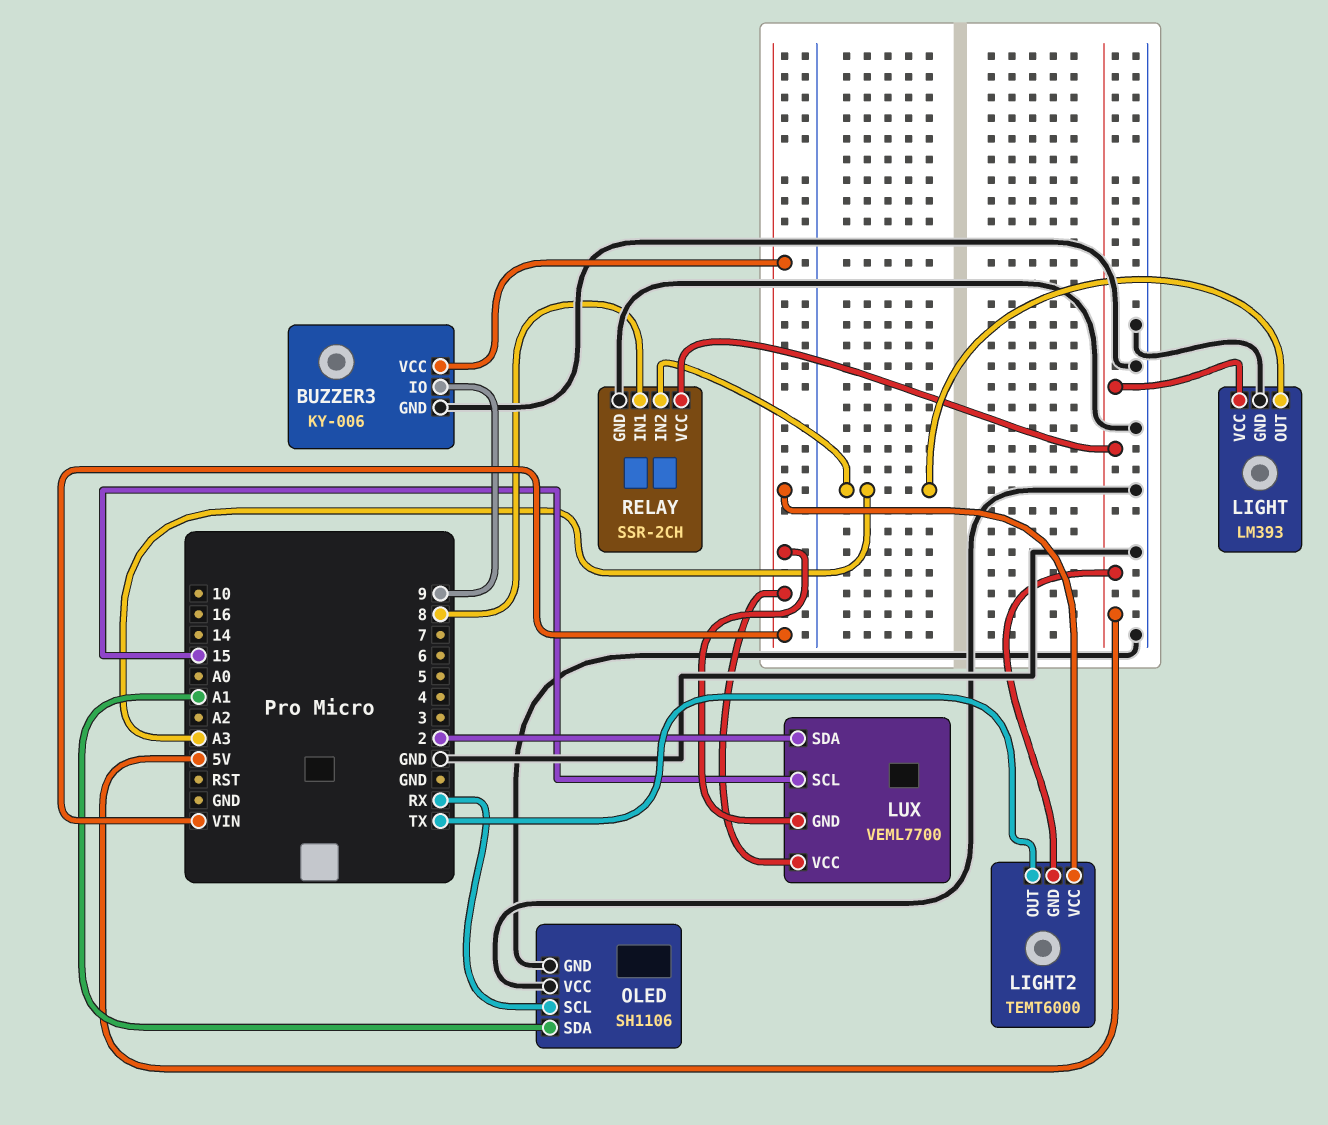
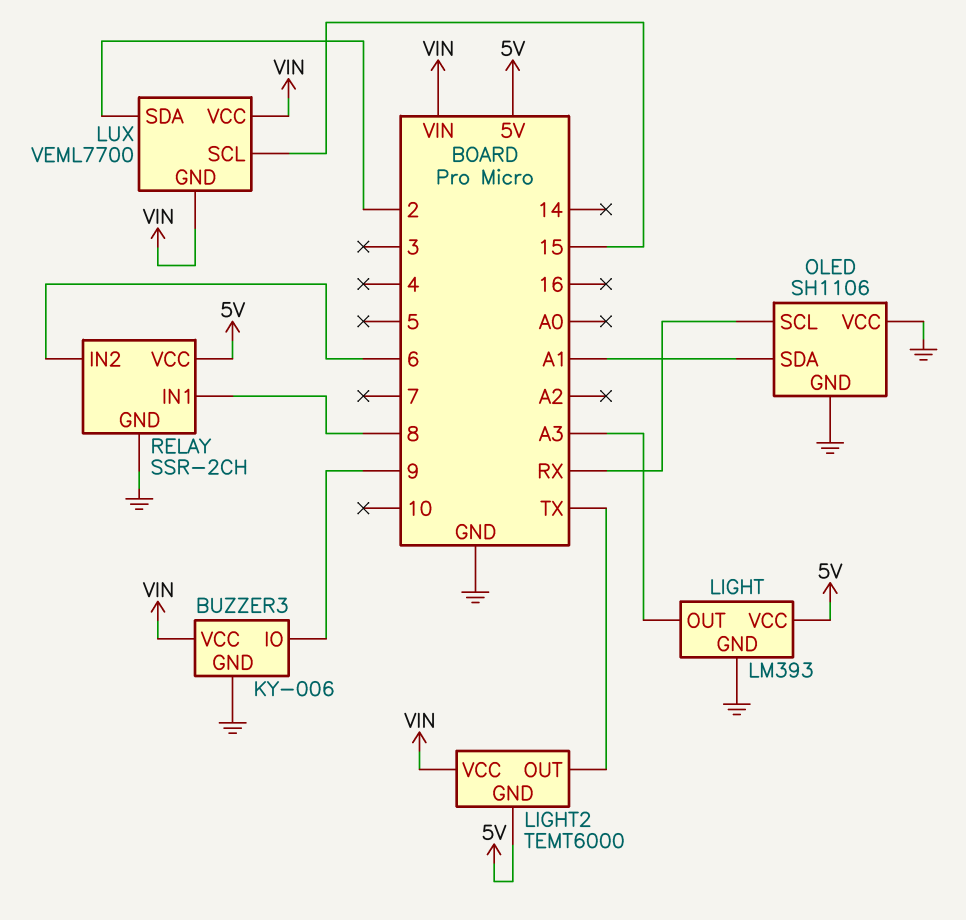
RELAY pin IN2: A3 -> 6

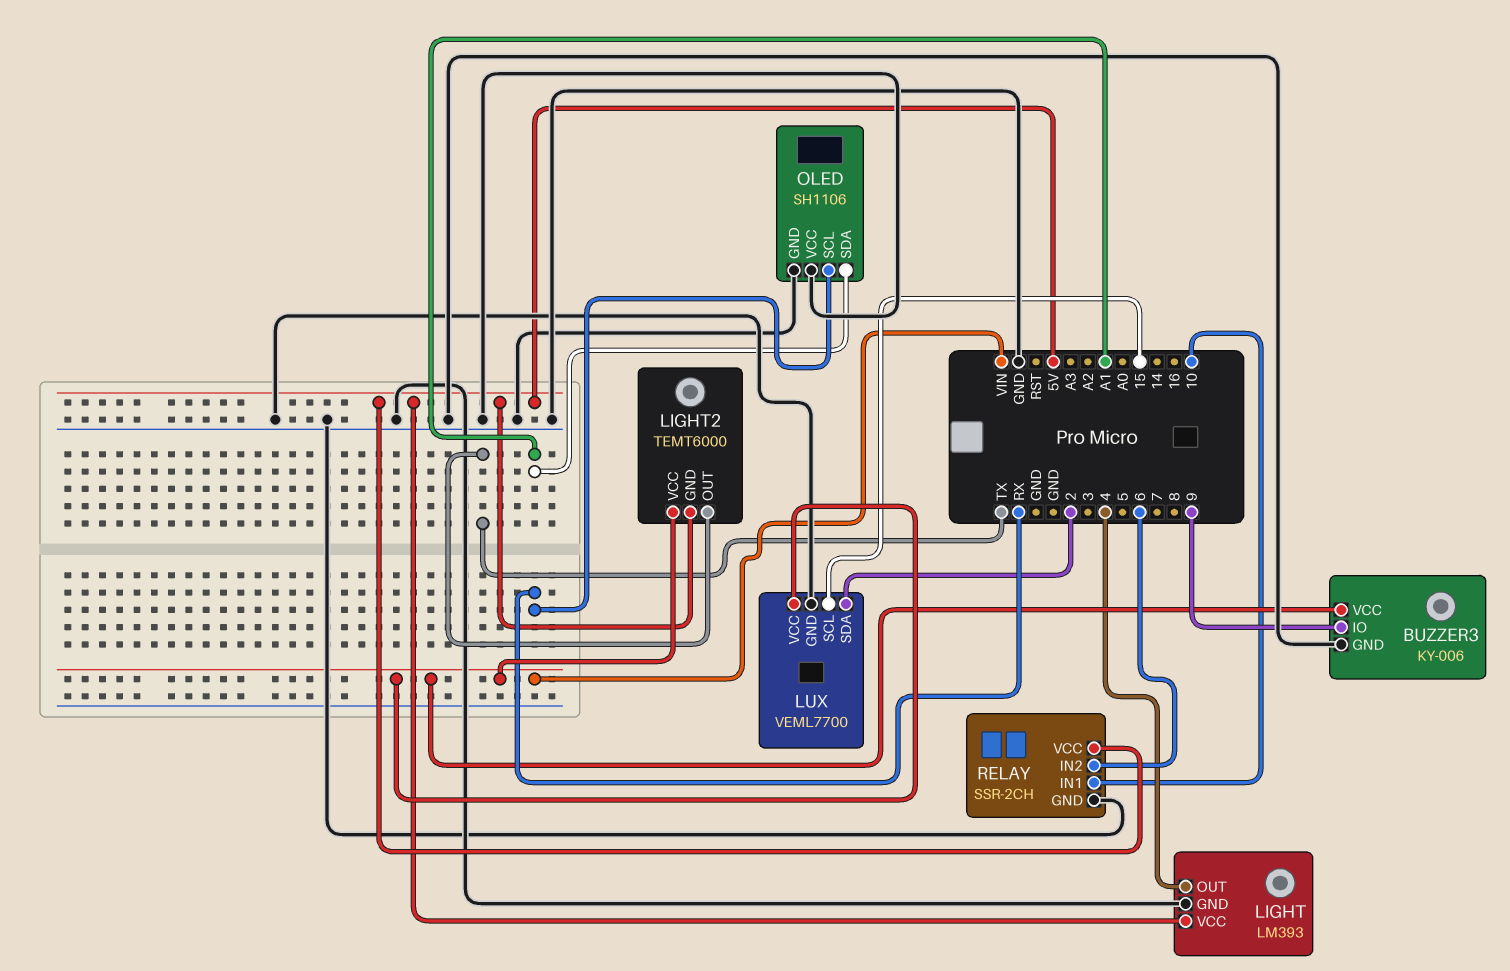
LIGHT pin OUT: A3 -> 4
LUX pin GND: VIN -> GND
RELAY pin IN1: 8 -> 10

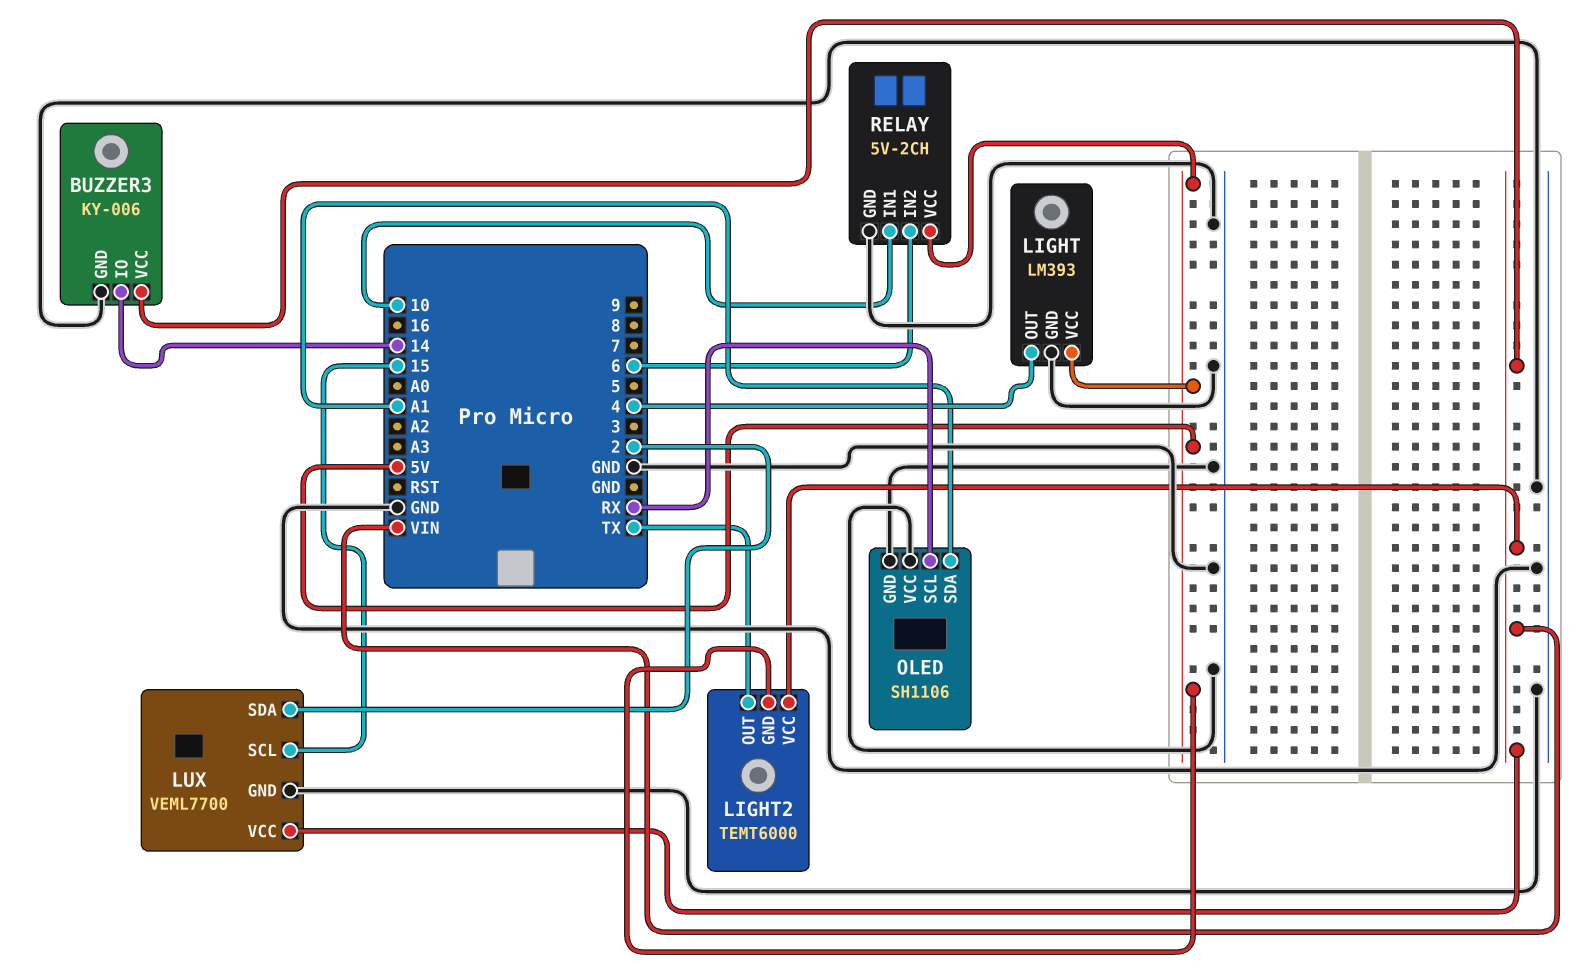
BUZZER3 pin IO: 9 -> 14
RELAY: SSR-2CH -> 5V-2CH

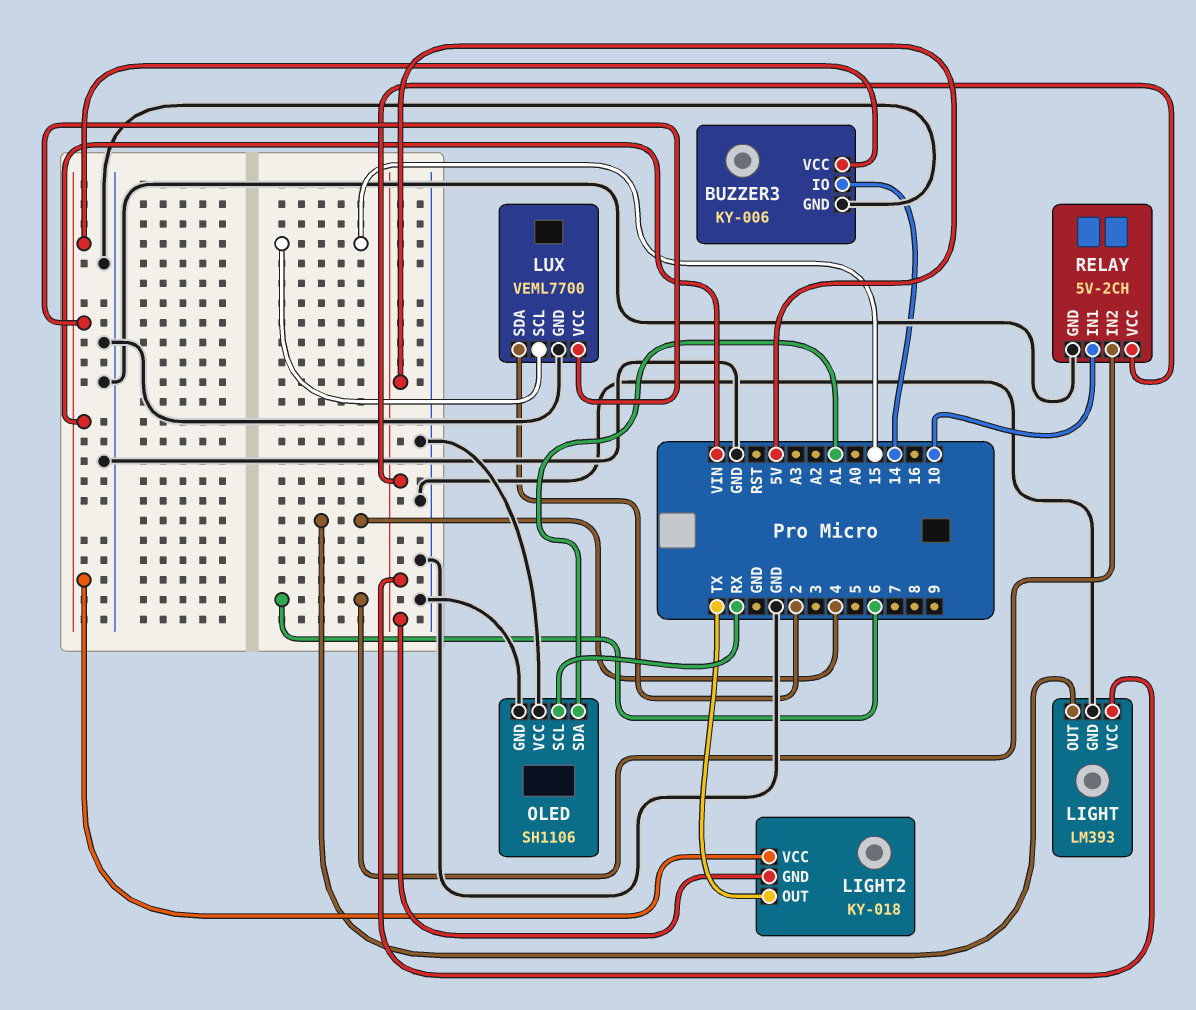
LIGHT2: TEMT6000 -> KY-018

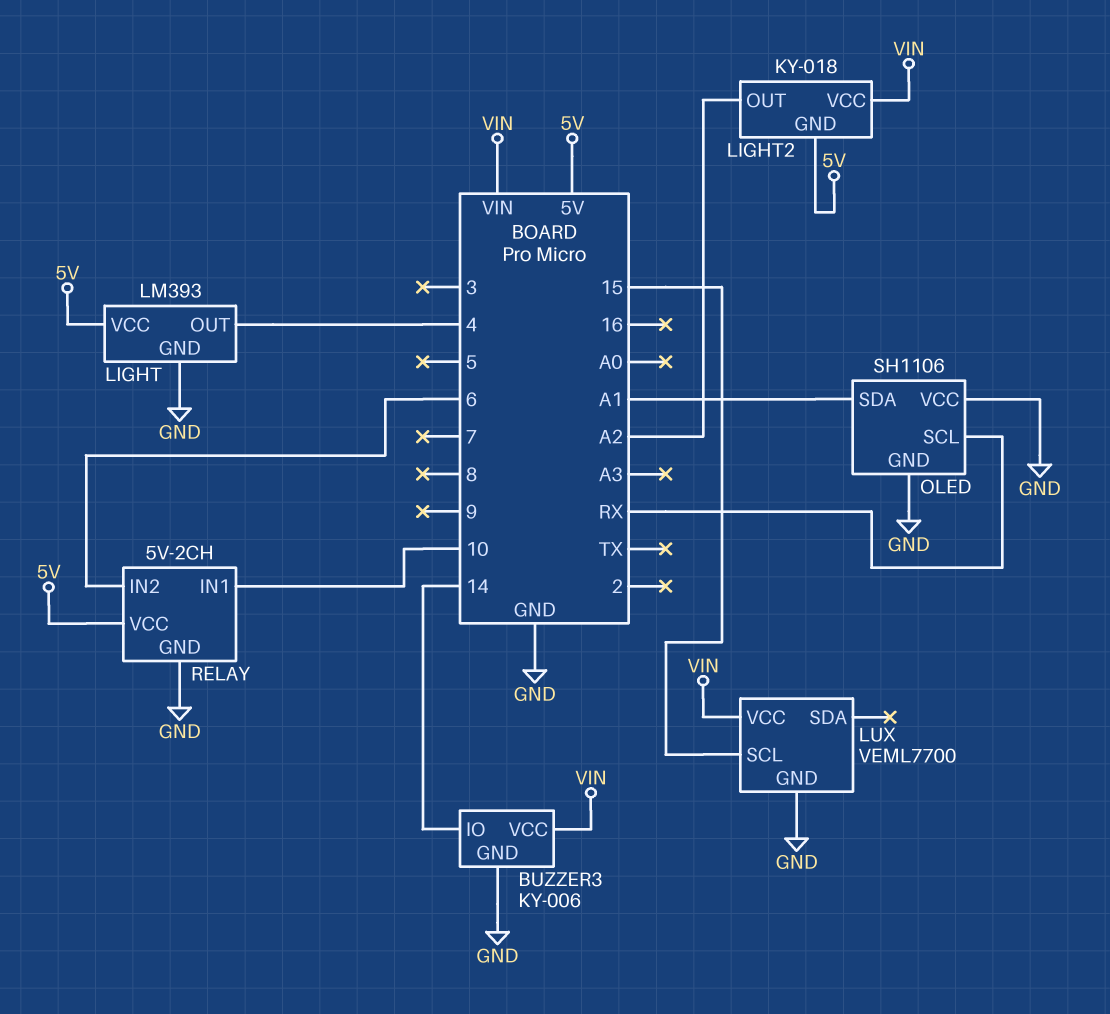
LIGHT2 pin OUT: TX -> A2
LUX pin SDA: 2 -> none

